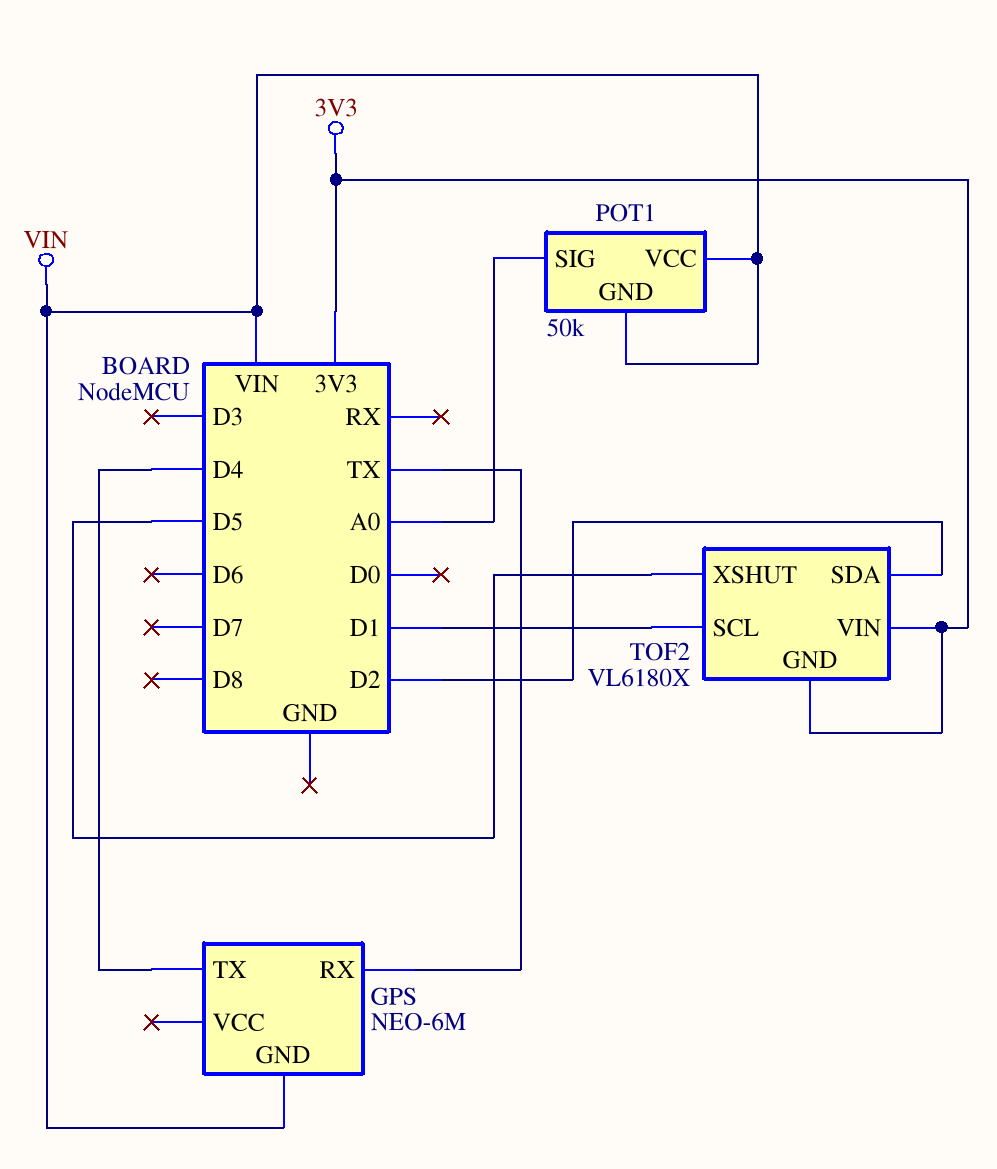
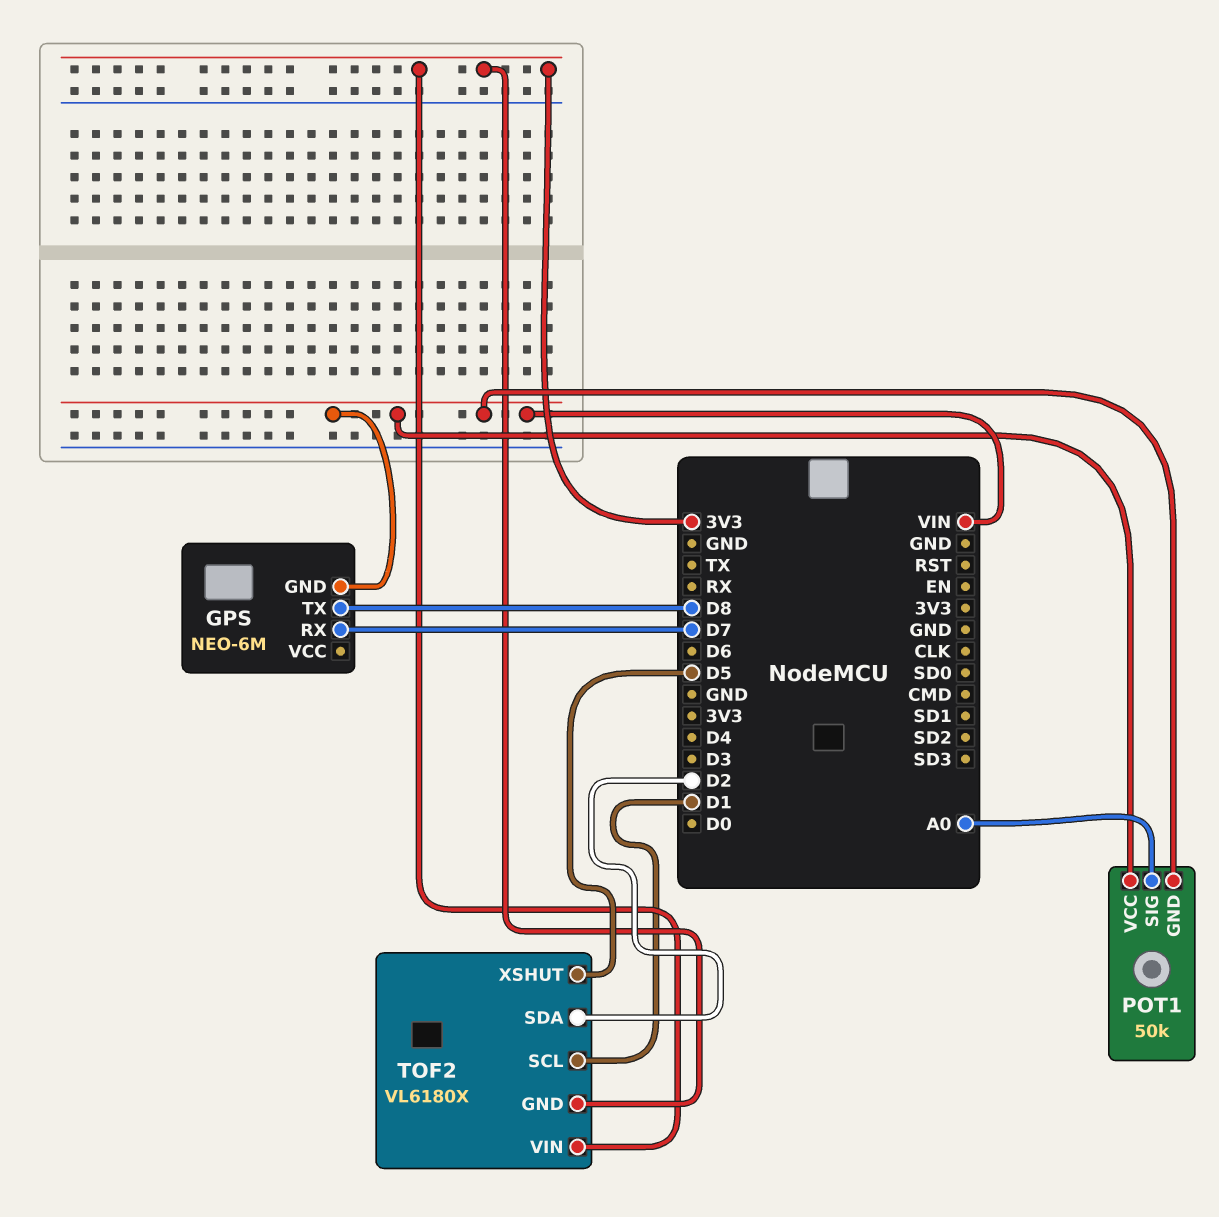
GPS pin RX: TX -> D7
GPS pin TX: D4 -> D8

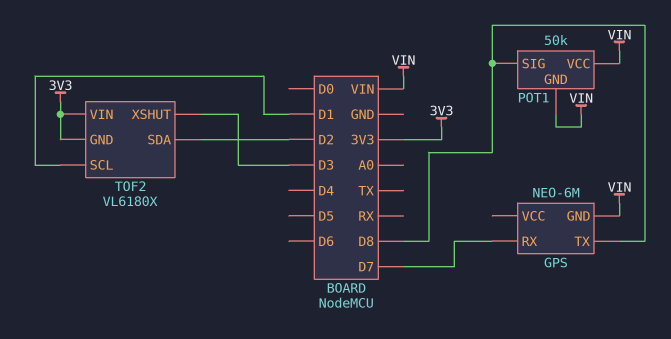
POT1 pin SIG: A0 -> D8
TOF2 pin XSHUT: D5 -> D3

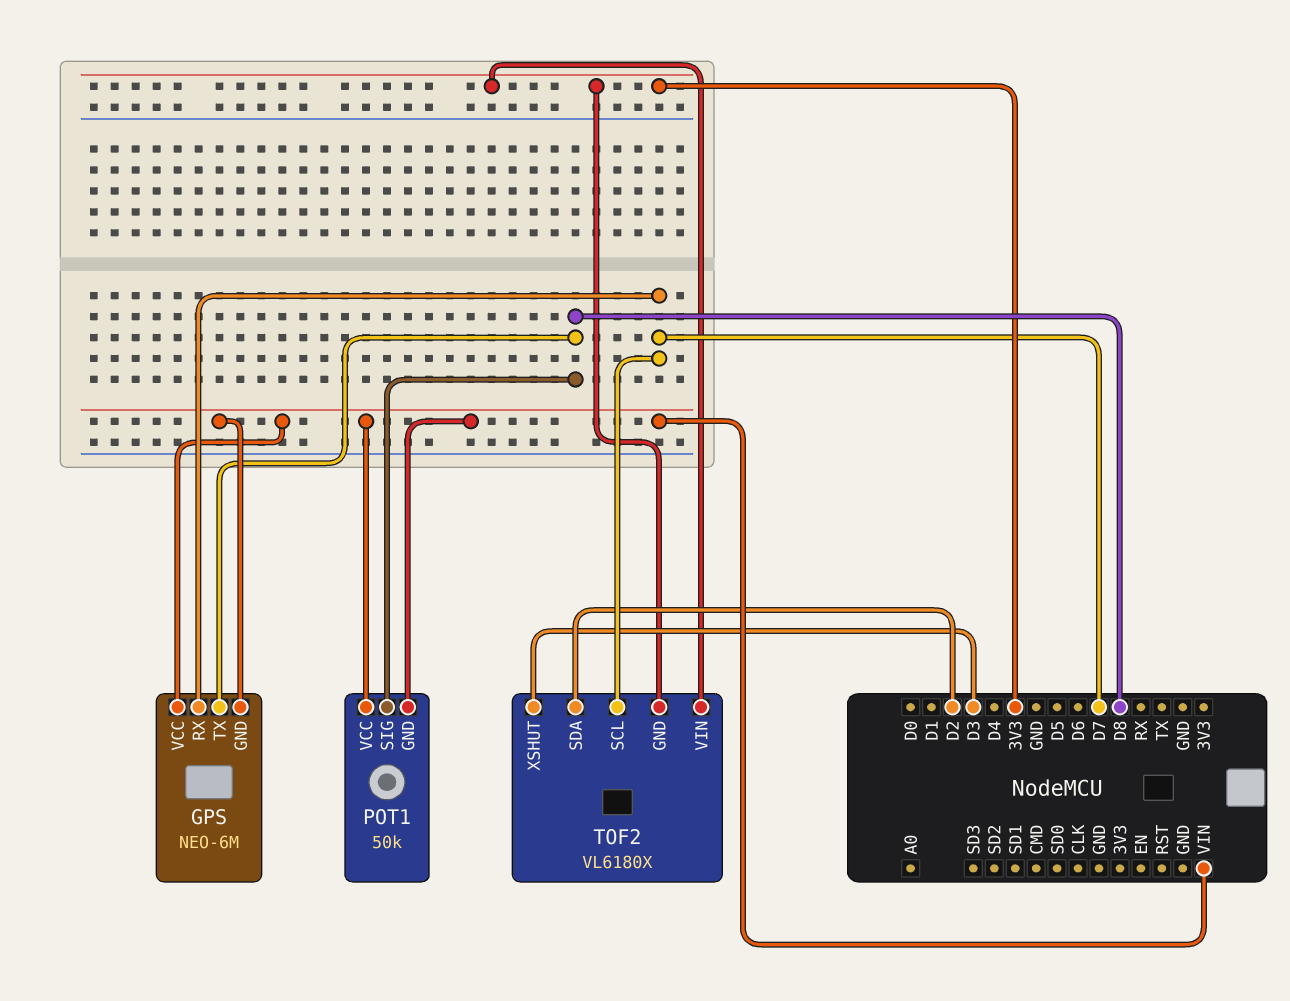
GPS pin VCC: none -> VIN
TOF2 pin SCL: D1 -> D7

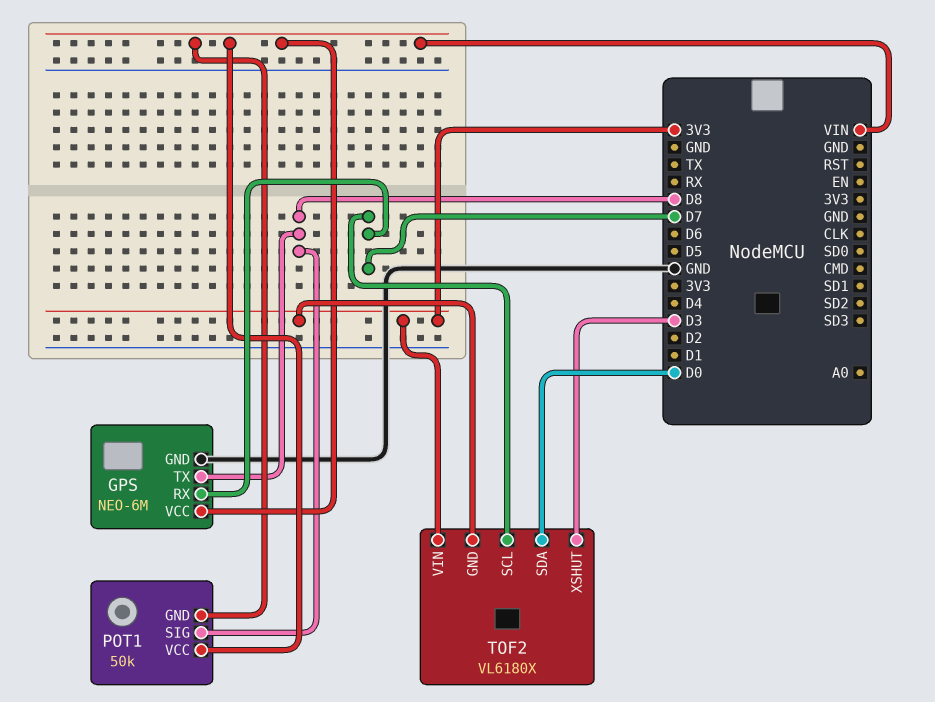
GPS pin GND: VIN -> GND
TOF2 pin SDA: D2 -> D0

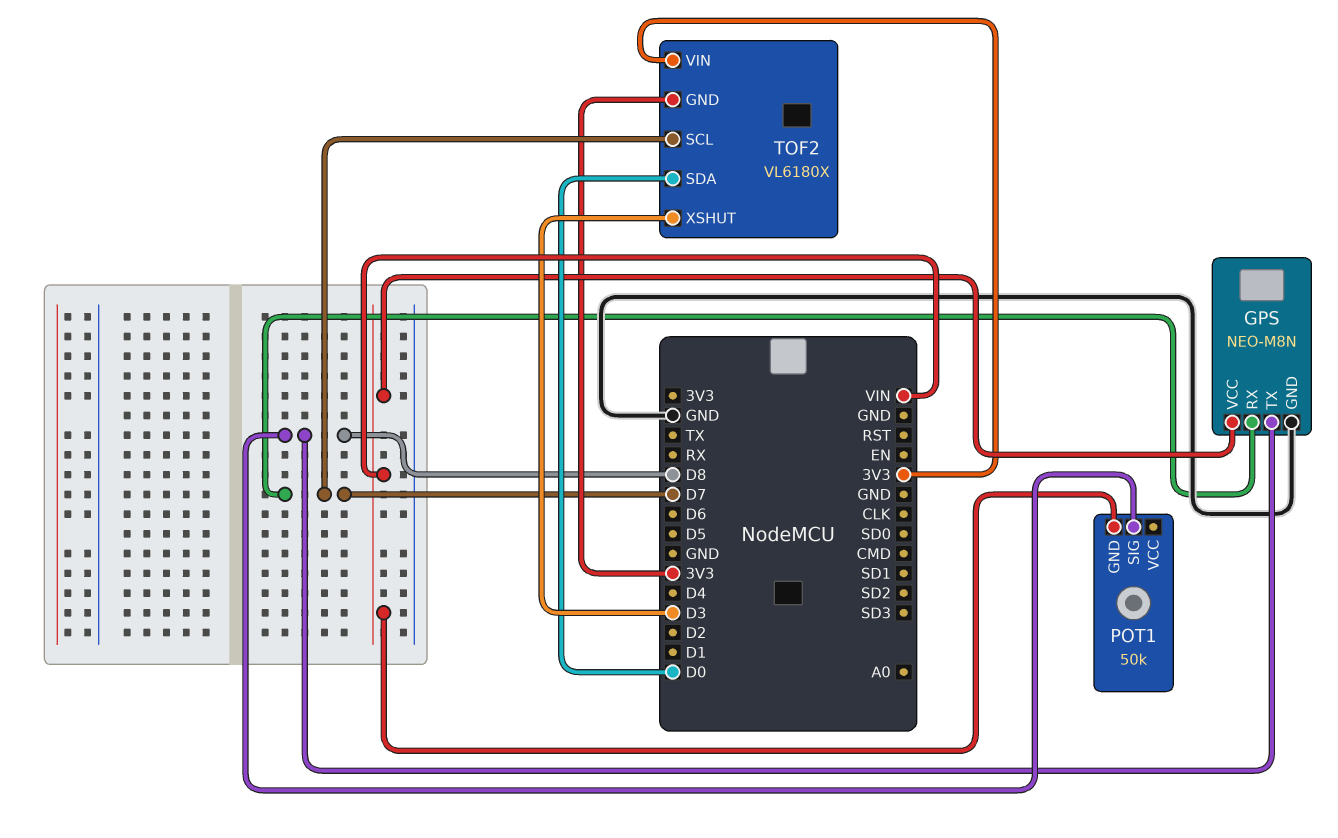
GPS: NEO-6M -> NEO-M8N
POT1 pin VCC: VIN -> none

